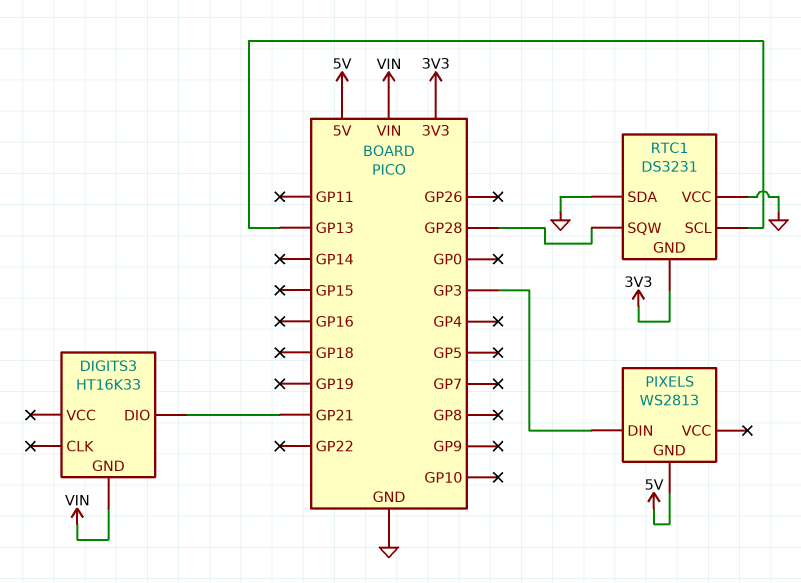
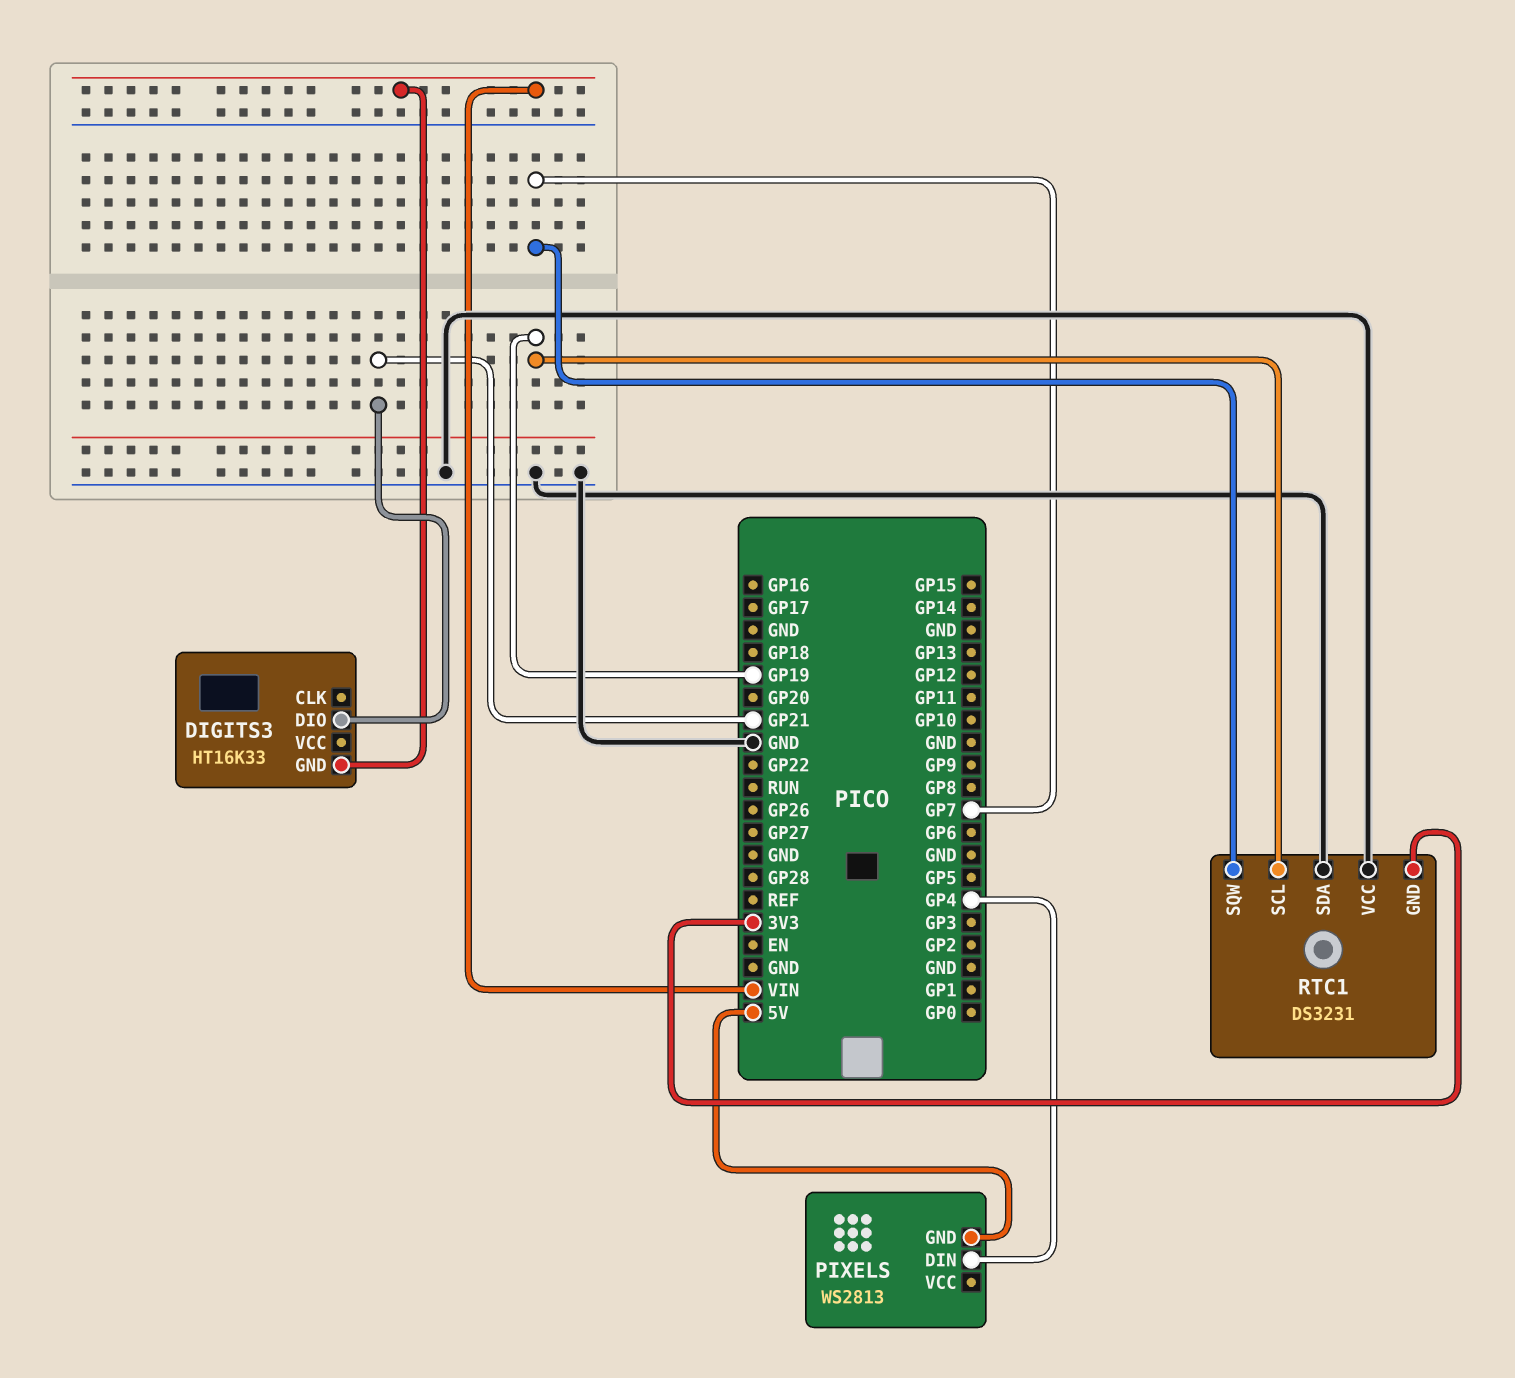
PIXELS pin DIN: GP3 -> GP4
RTC1 pin SCL: GP13 -> GP19
RTC1 pin SQW: GP28 -> GP7

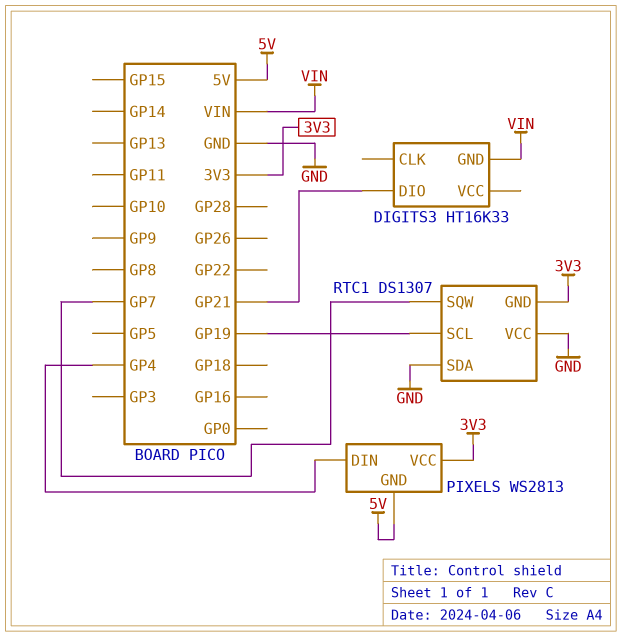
PIXELS pin VCC: none -> 3V3
RTC1: DS3231 -> DS1307

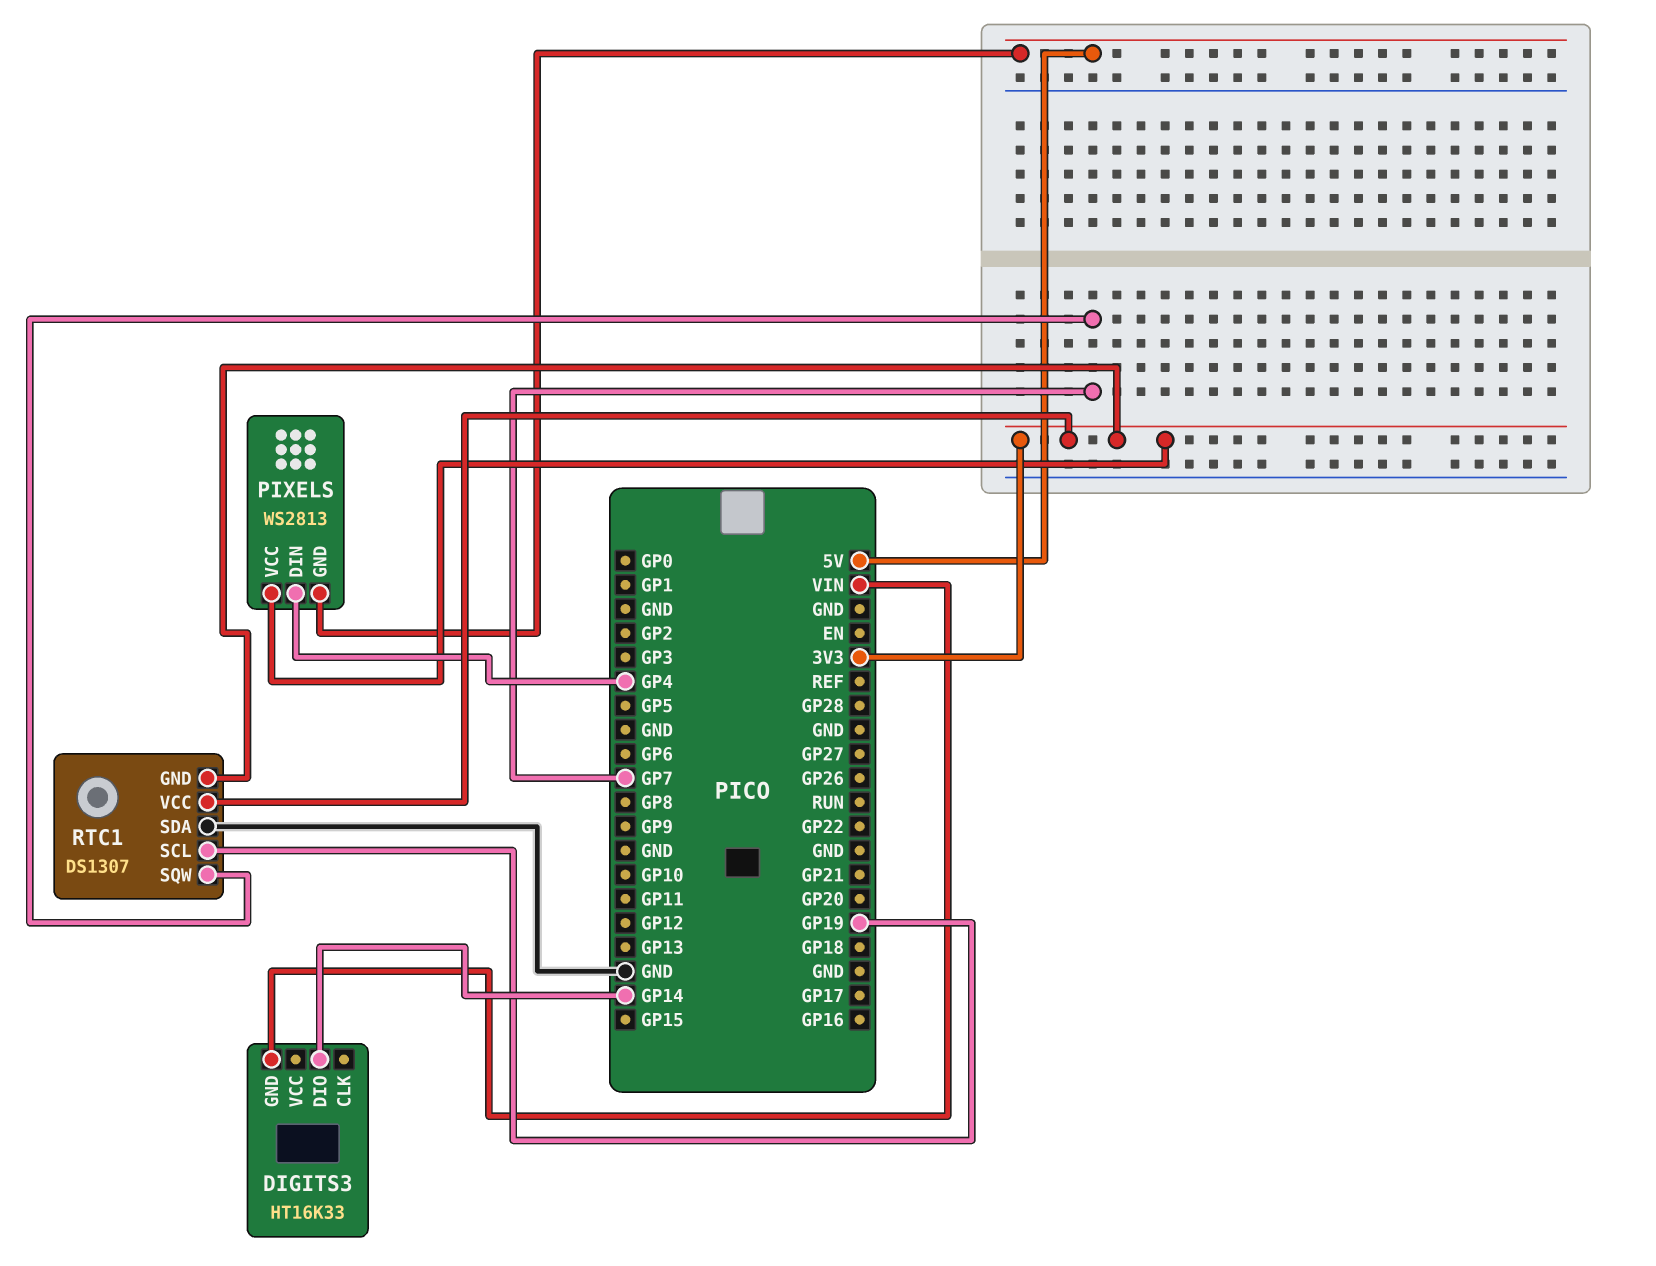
DIGITS3 pin DIO: GP21 -> GP14
RTC1 pin VCC: GND -> 3V3

